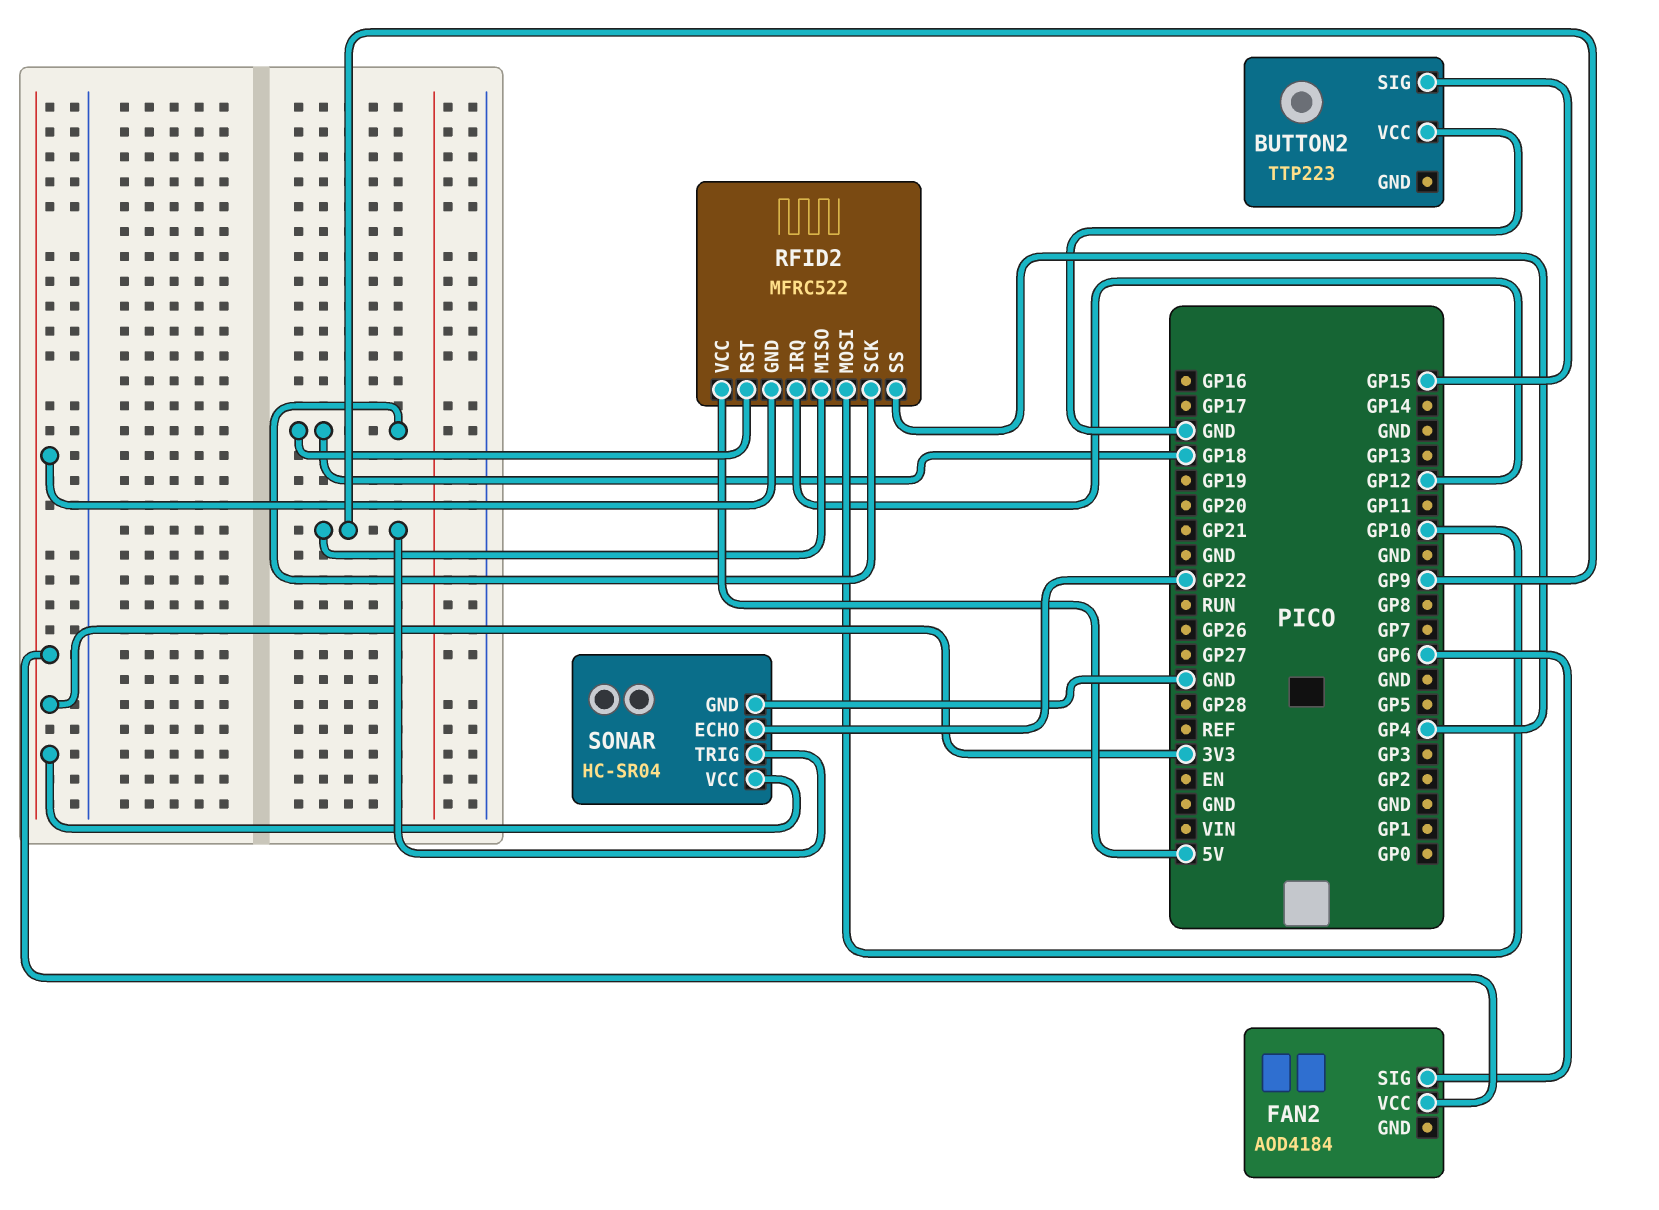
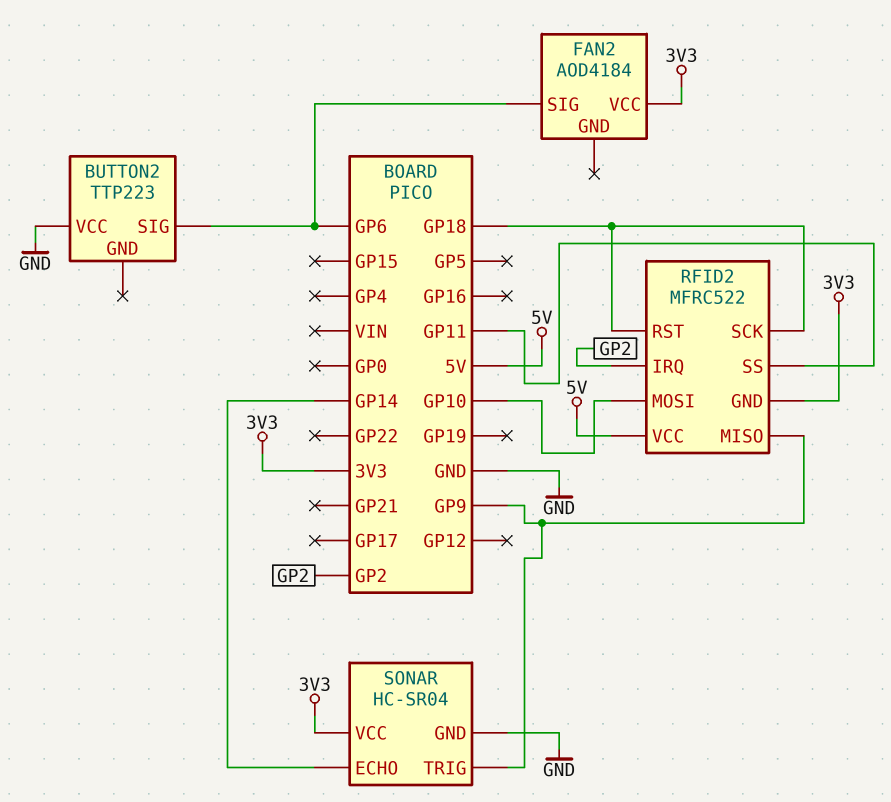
BUTTON2 pin SIG: GP15 -> GP6
RFID2 pin IRQ: GP12 -> GP2
RFID2 pin SS: GP4 -> GP11
SONAR pin ECHO: GP22 -> GP14

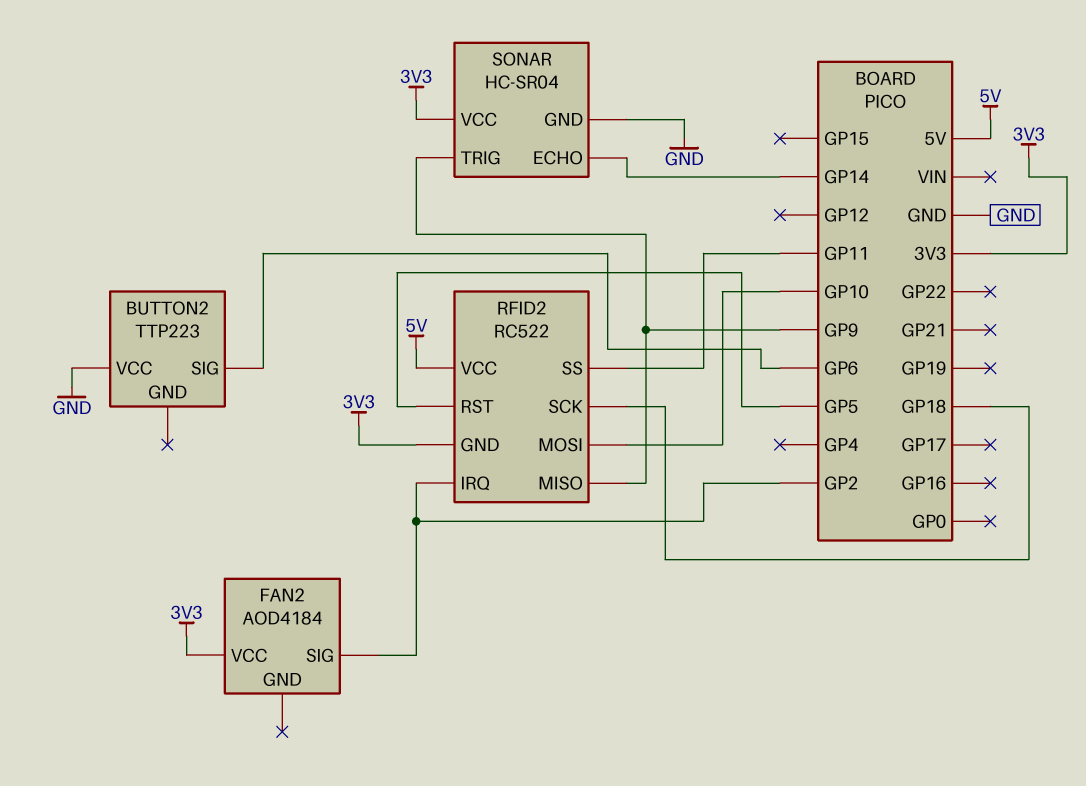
FAN2 pin SIG: GP6 -> GP2
RFID2: MFRC522 -> RC522
RFID2 pin RST: GP18 -> GP5

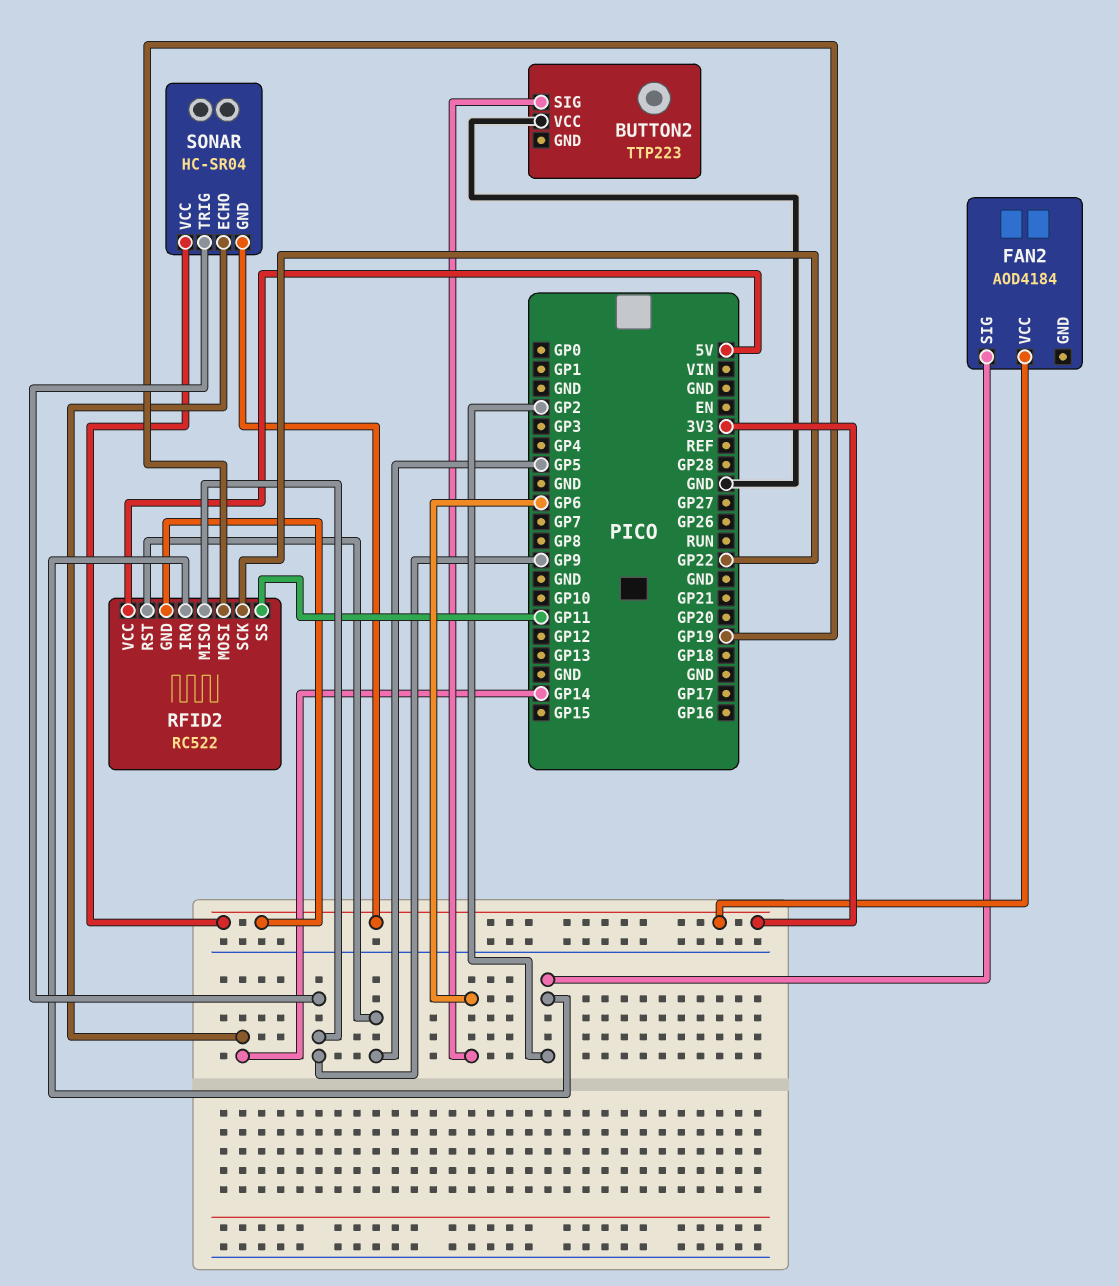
RFID2 pin MOSI: GP10 -> GP19
RFID2 pin SCK: GP18 -> GP22
SONAR pin GND: GND -> 3V3

